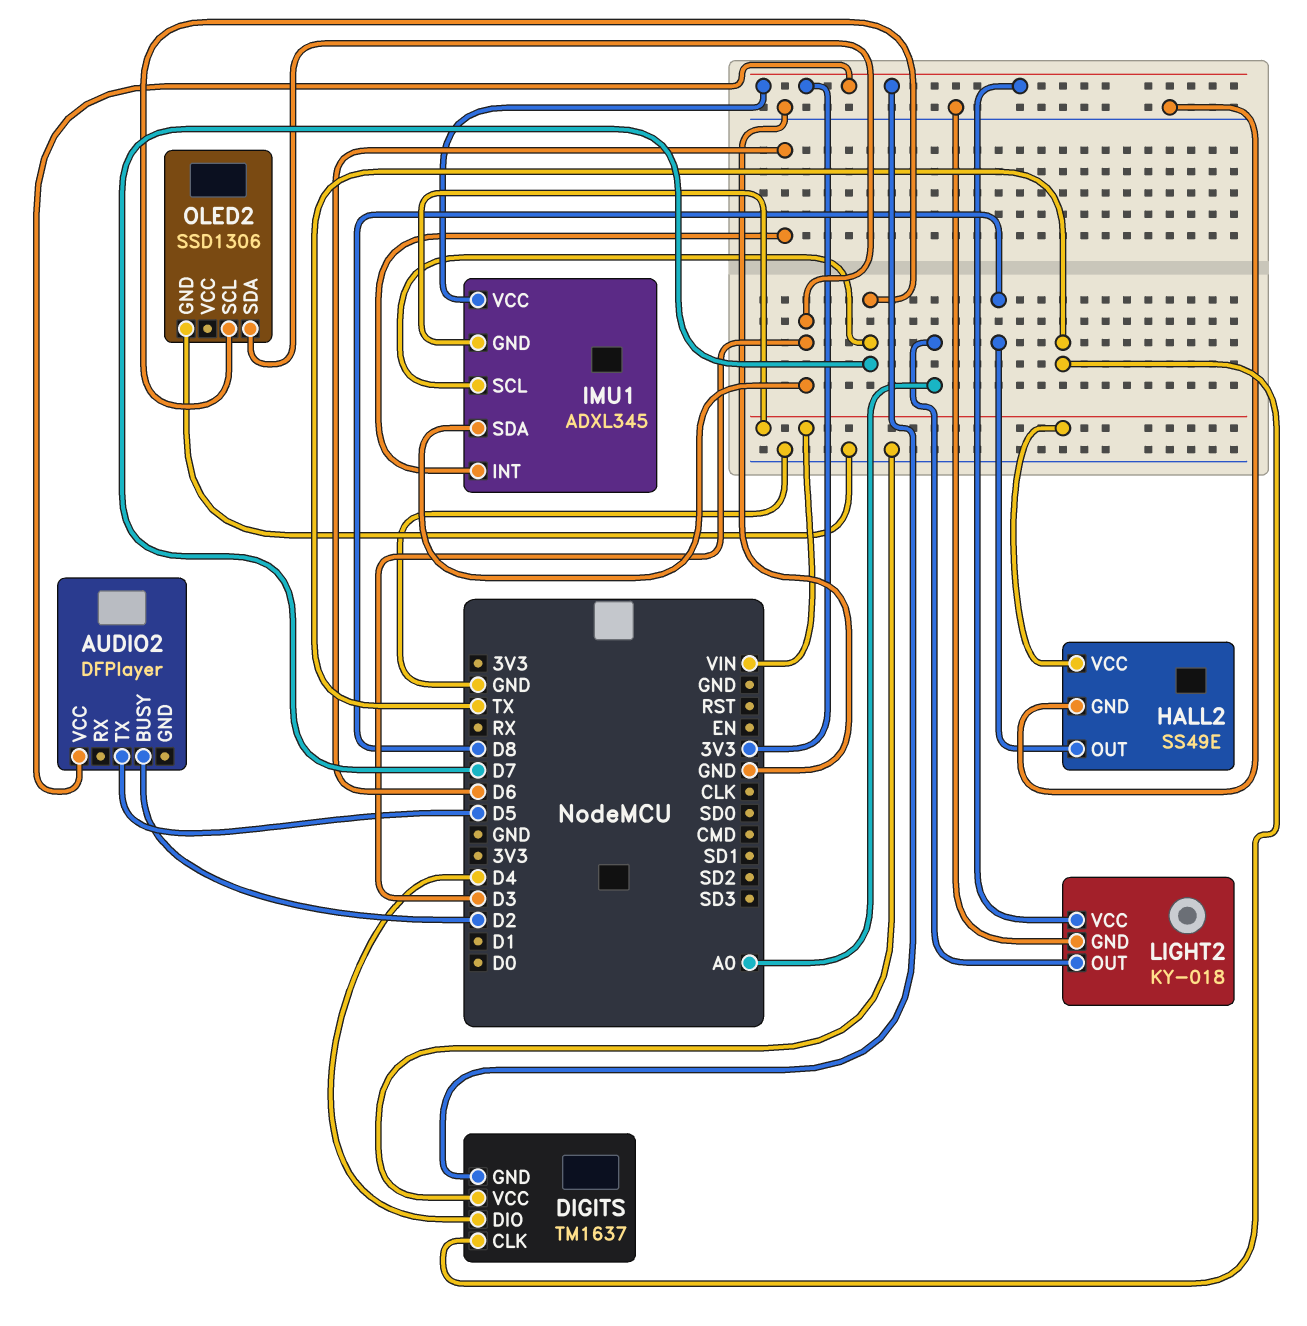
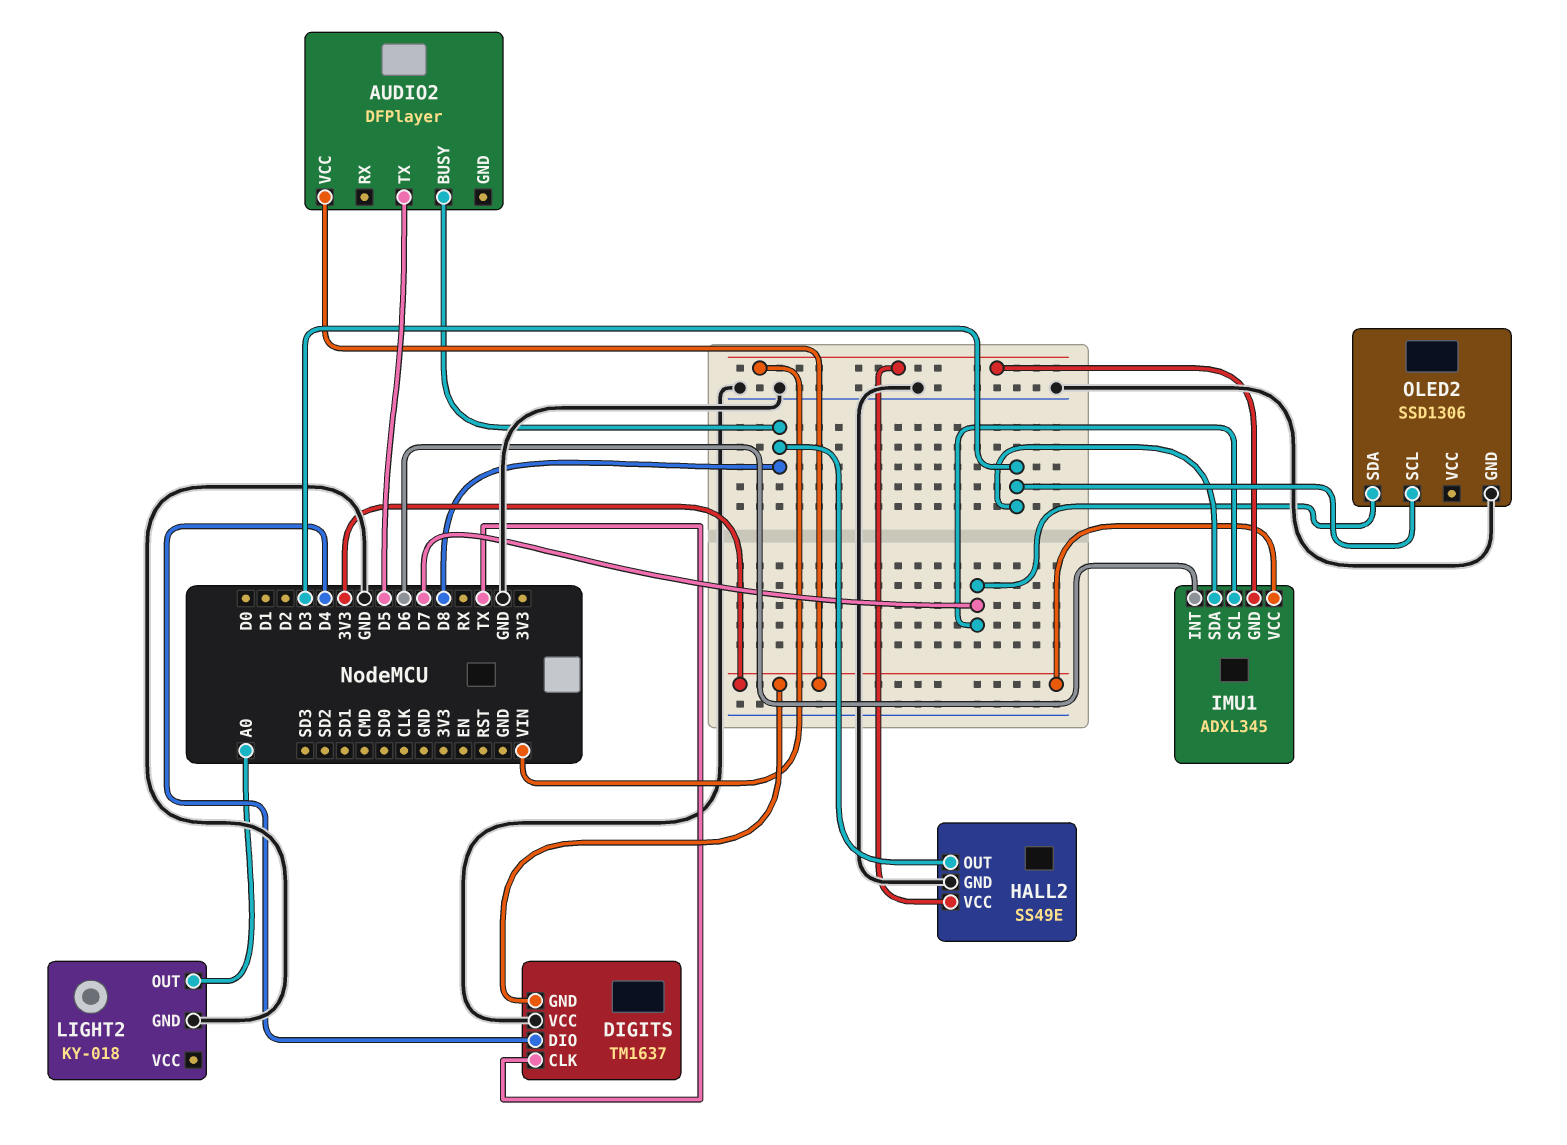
AUDIO2 pin BUSY: D2 -> D8
LIGHT2 pin VCC: 3V3 -> none
OLED2 pin SCL: D7 -> D3
OLED2 pin SDA: D3 -> D7

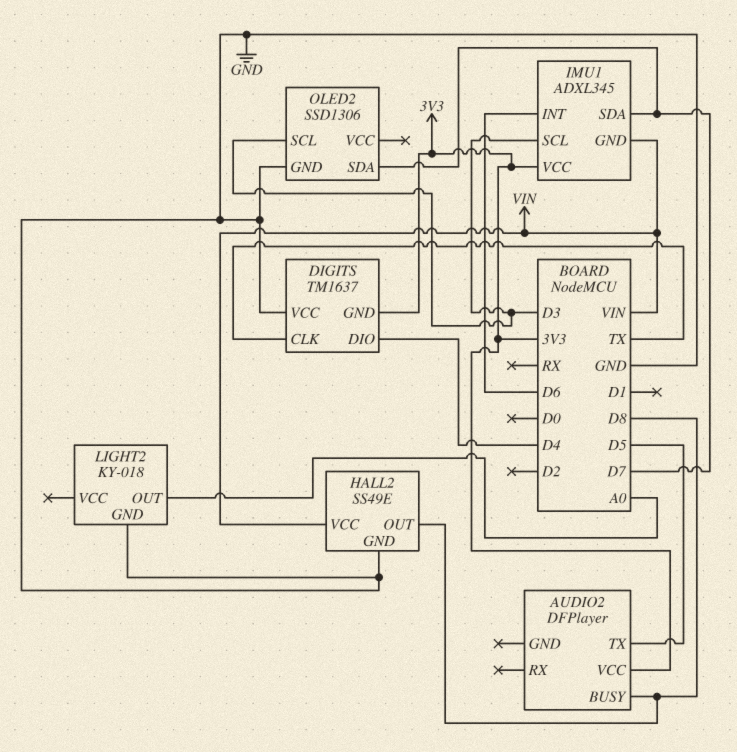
IMU1 pin SCL: D7 -> D3
IMU1 pin SDA: D3 -> D7

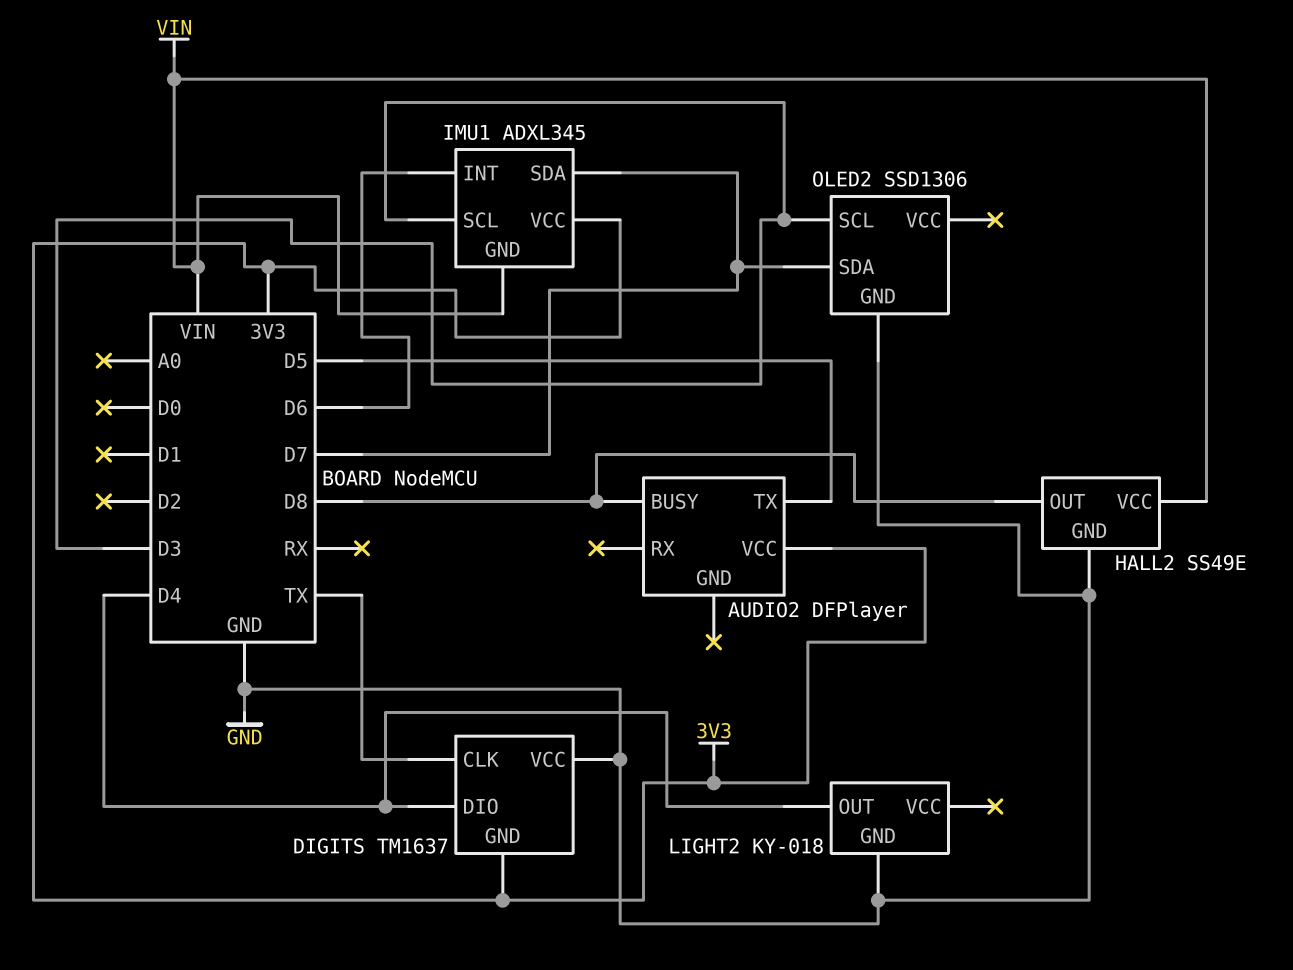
LIGHT2 pin OUT: A0 -> D4

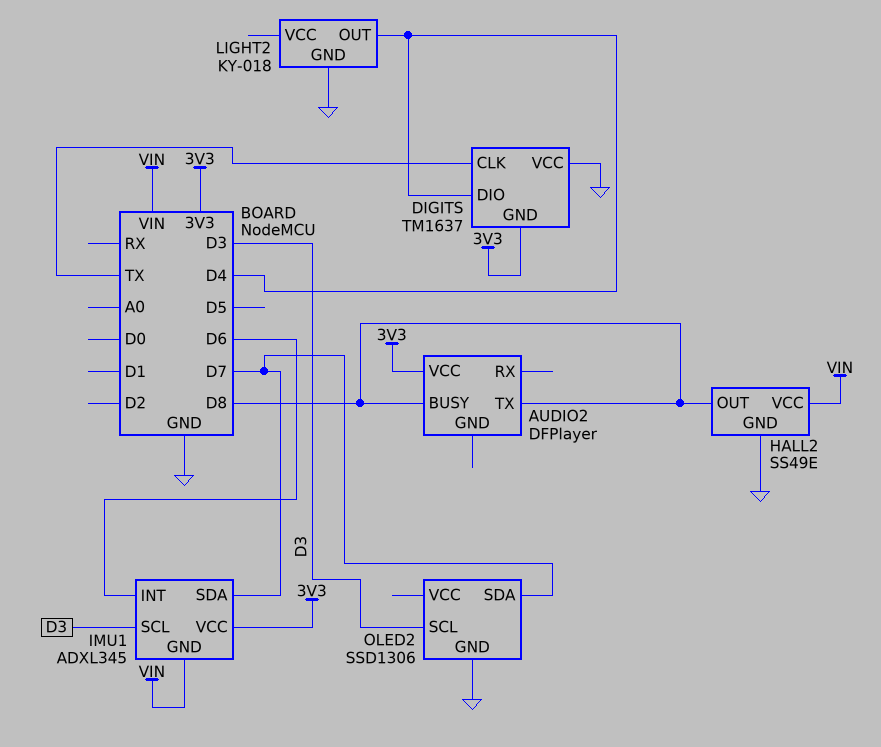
AUDIO2 pin TX: D5 -> D8

